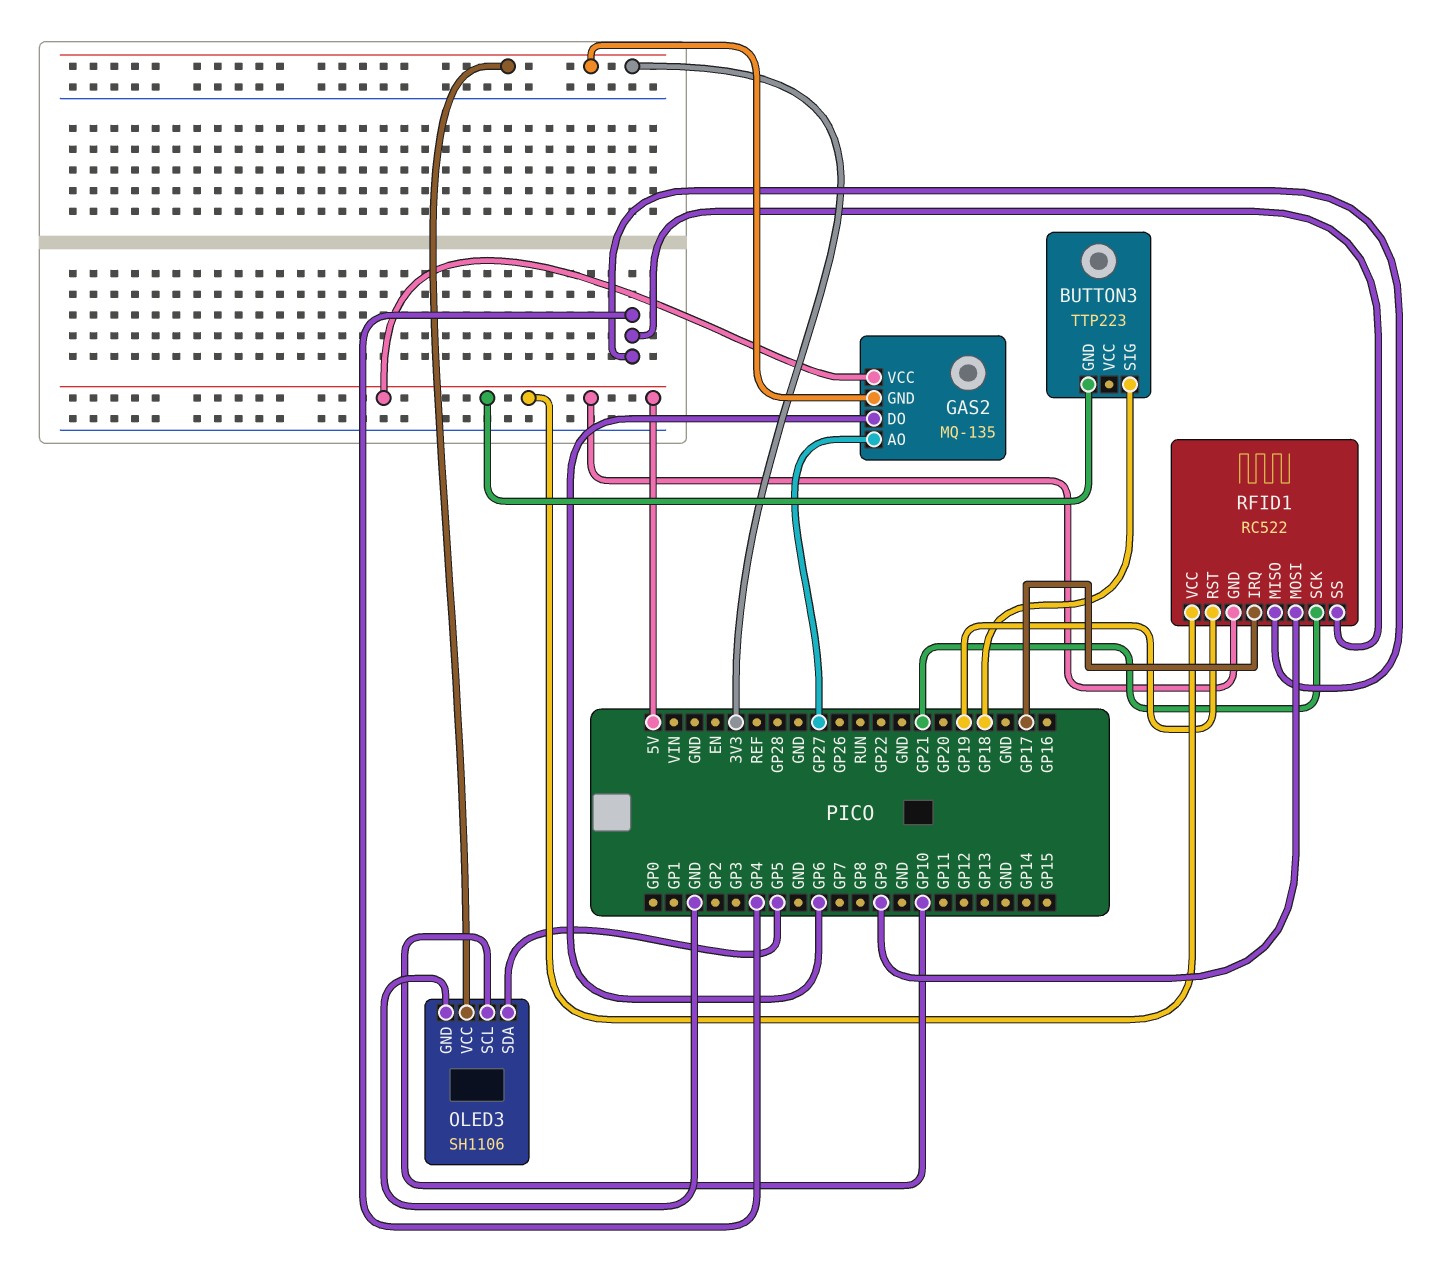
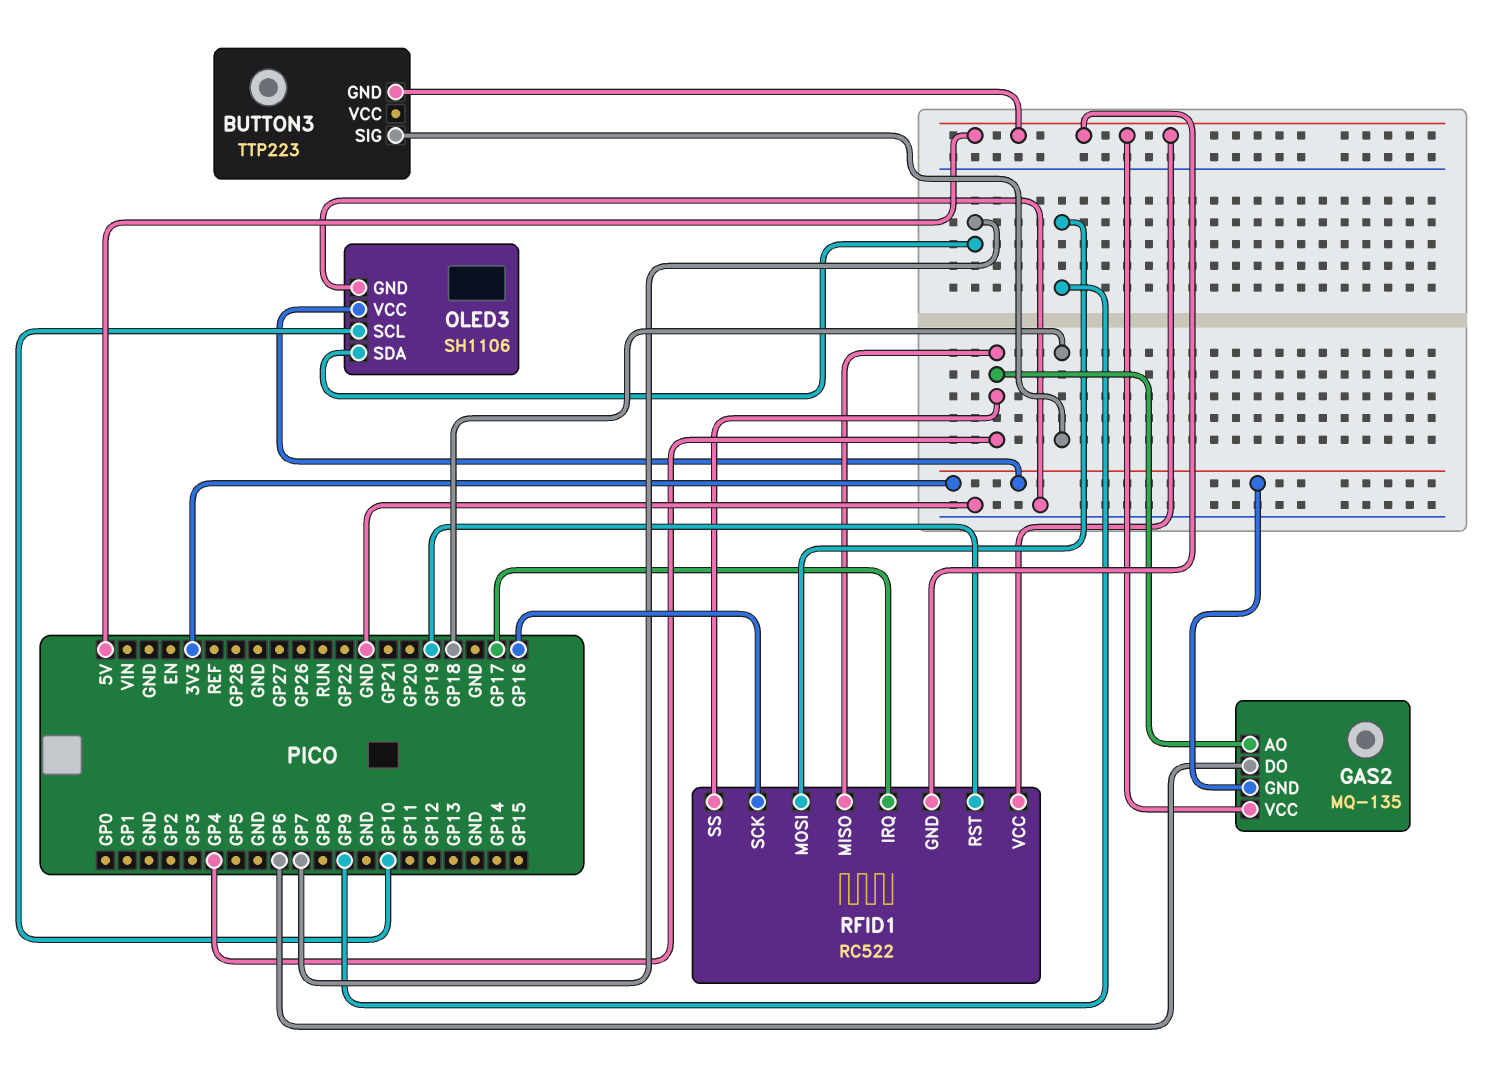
GAS2 pin AO: GP27 -> GP4
OLED3 pin SDA: GP5 -> GP7
RFID1 pin SCK: GP21 -> GP16

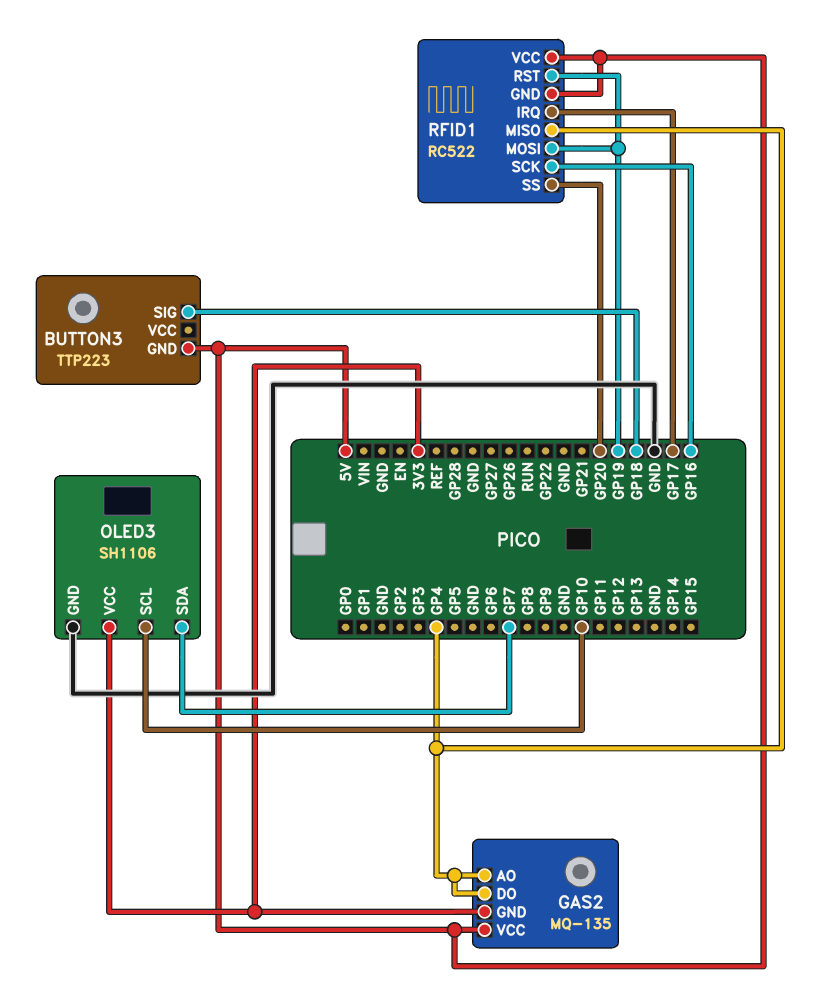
GAS2 pin DO: GP6 -> GP4
RFID1 pin MOSI: GP9 -> GP19
RFID1 pin SS: GP4 -> GP20

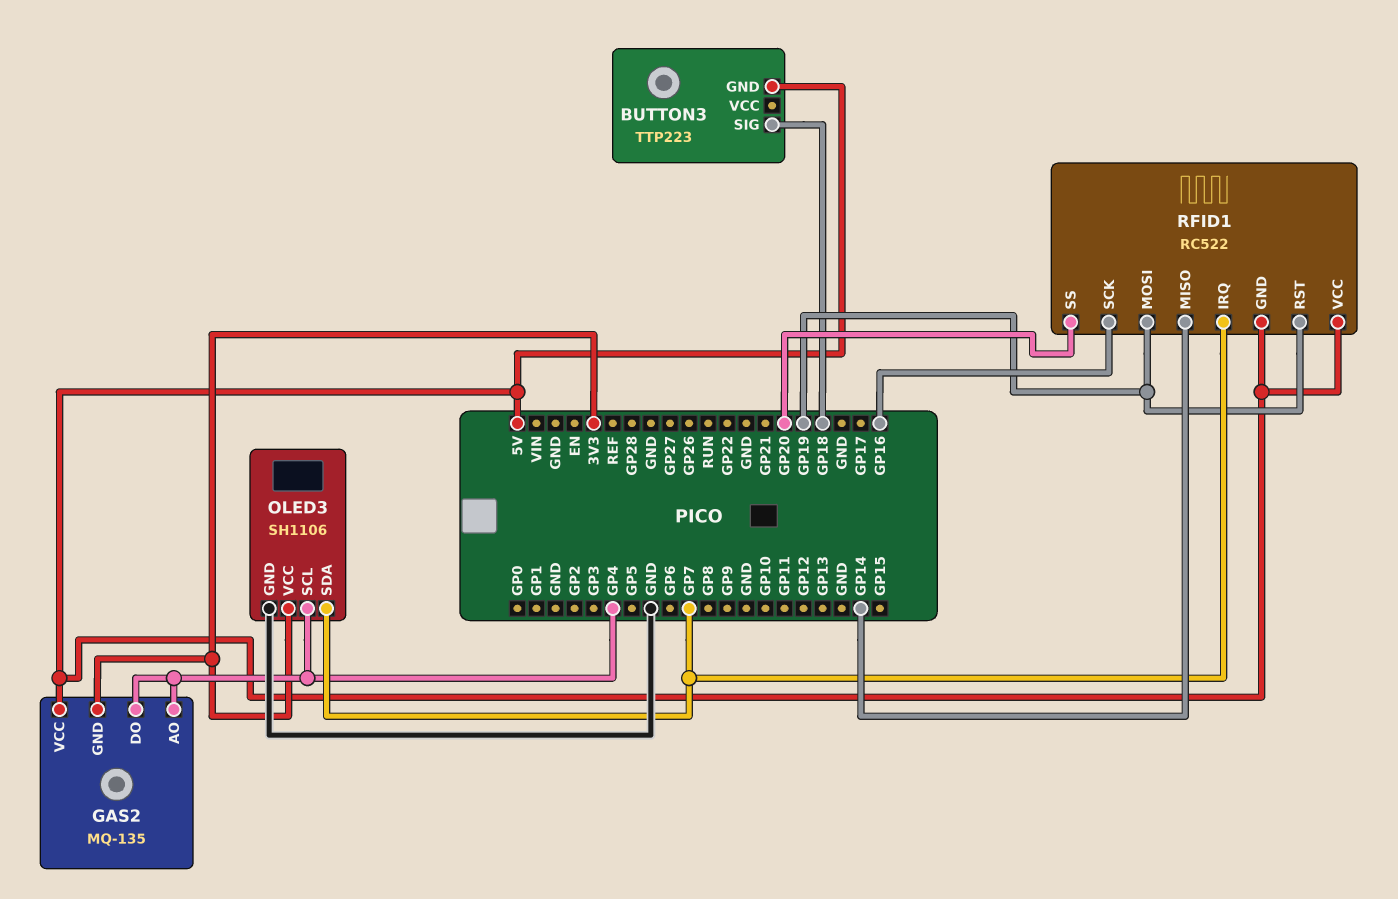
OLED3 pin SCL: GP10 -> GP4
RFID1 pin IRQ: GP17 -> GP7
RFID1 pin MISO: GP4 -> GP14

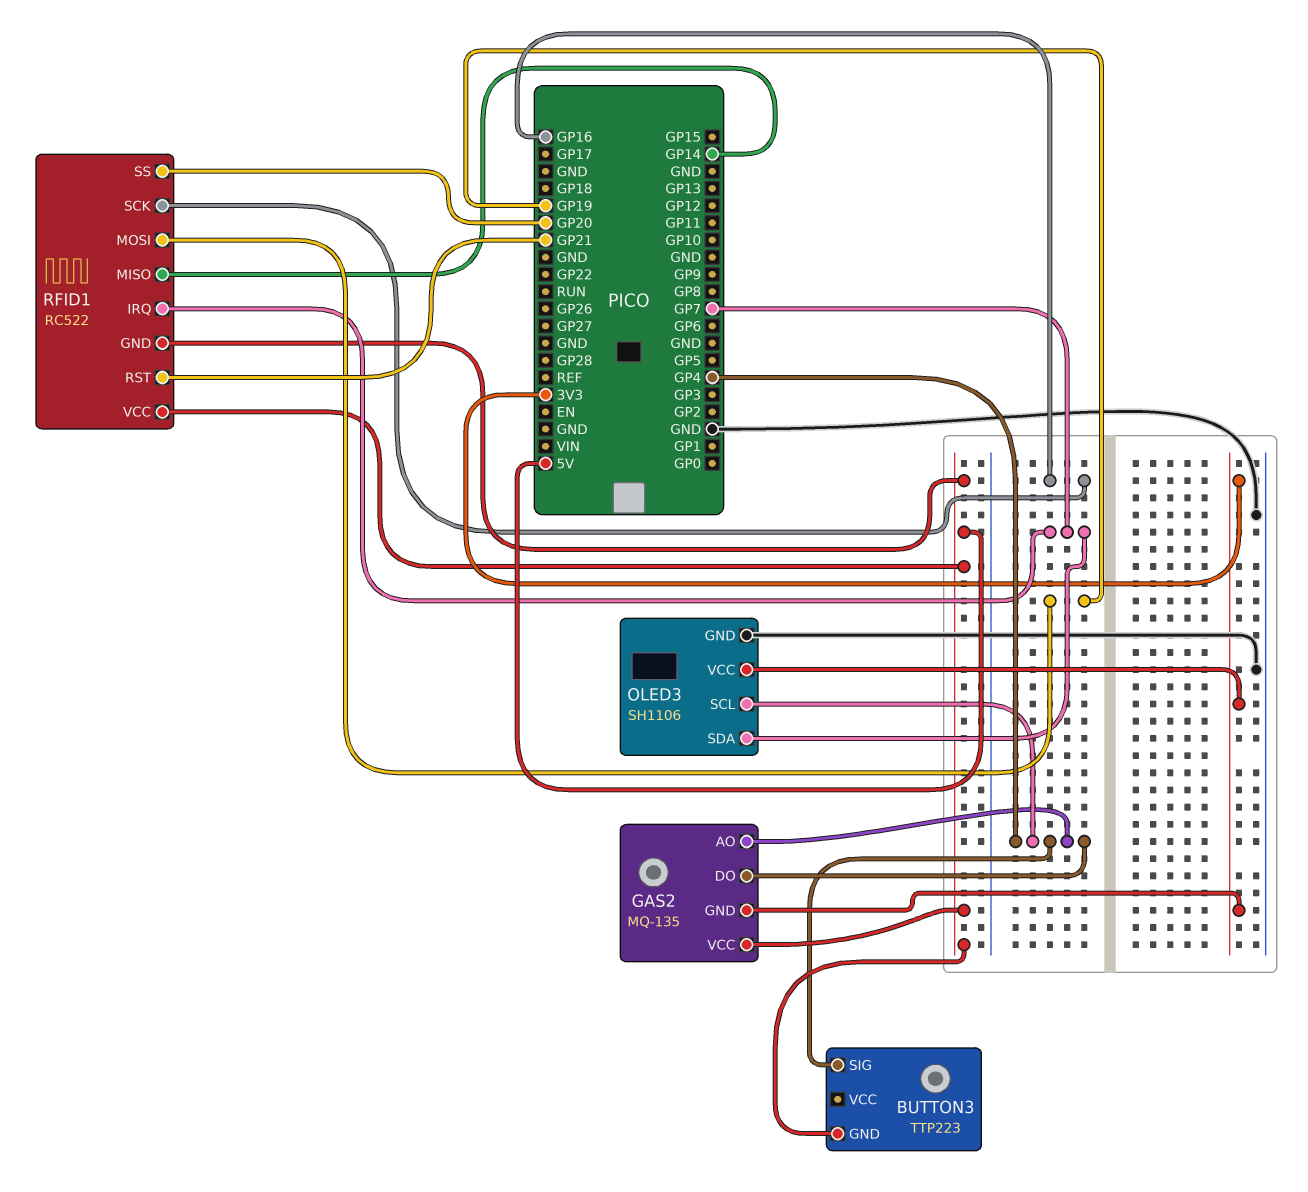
BUTTON3 pin SIG: GP18 -> GP4
RFID1 pin RST: GP19 -> GP21

